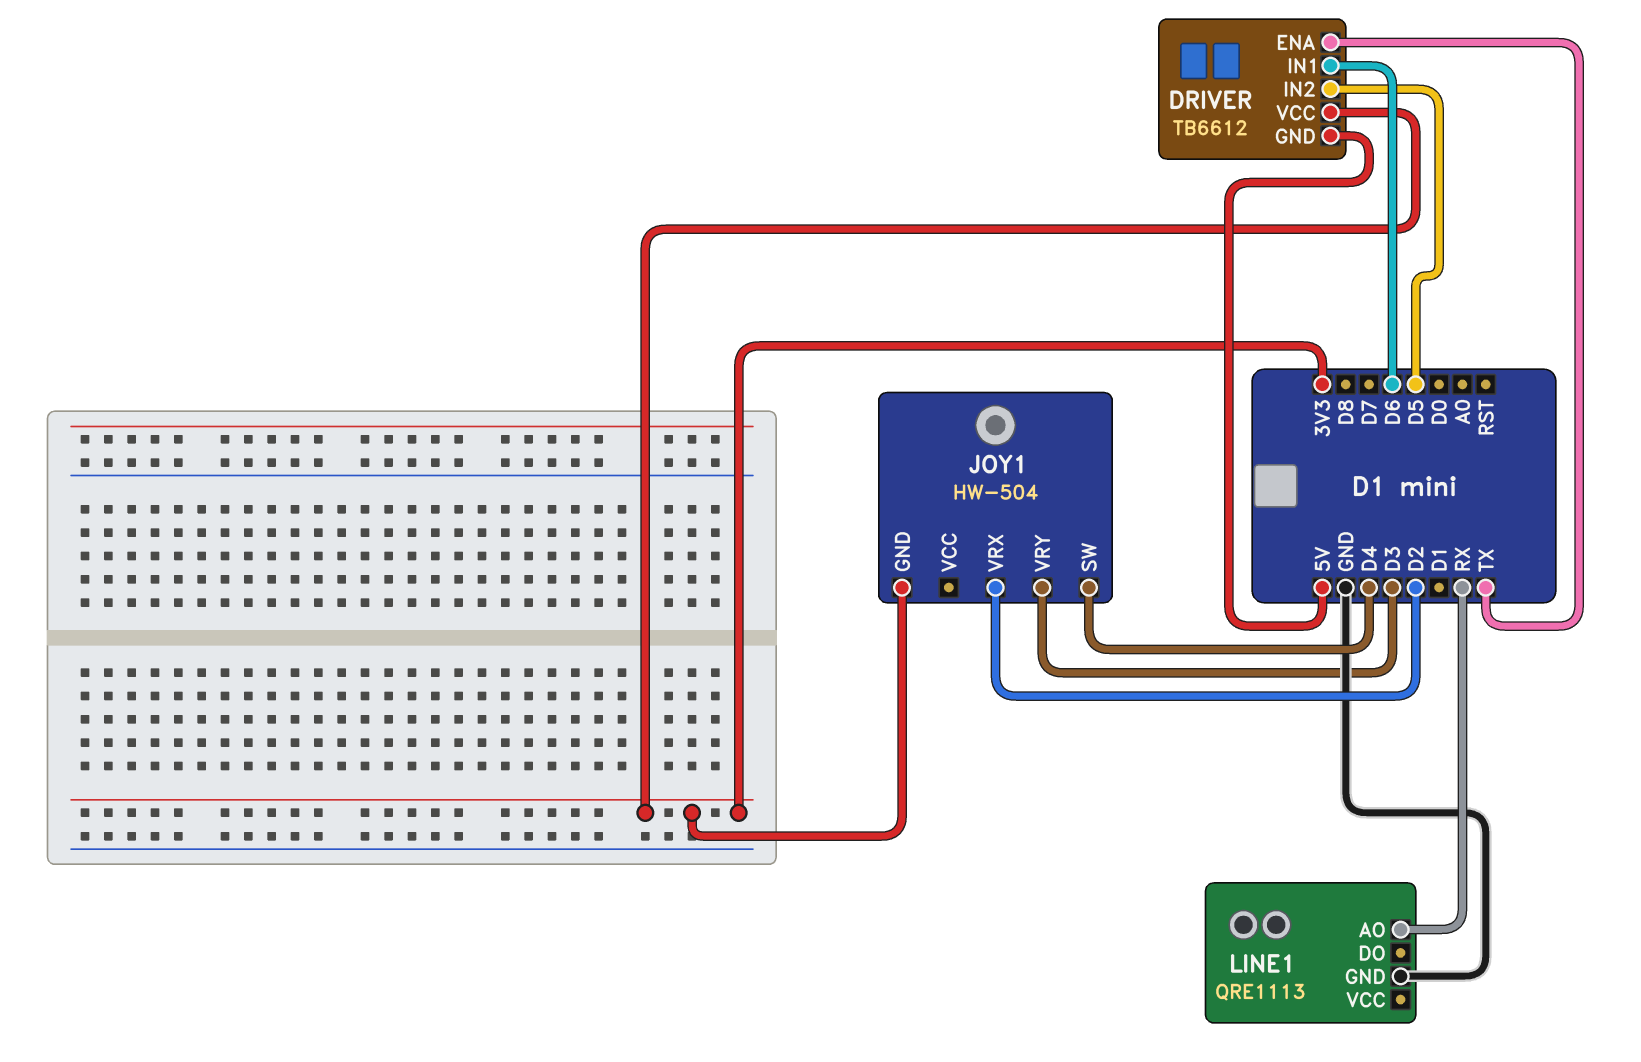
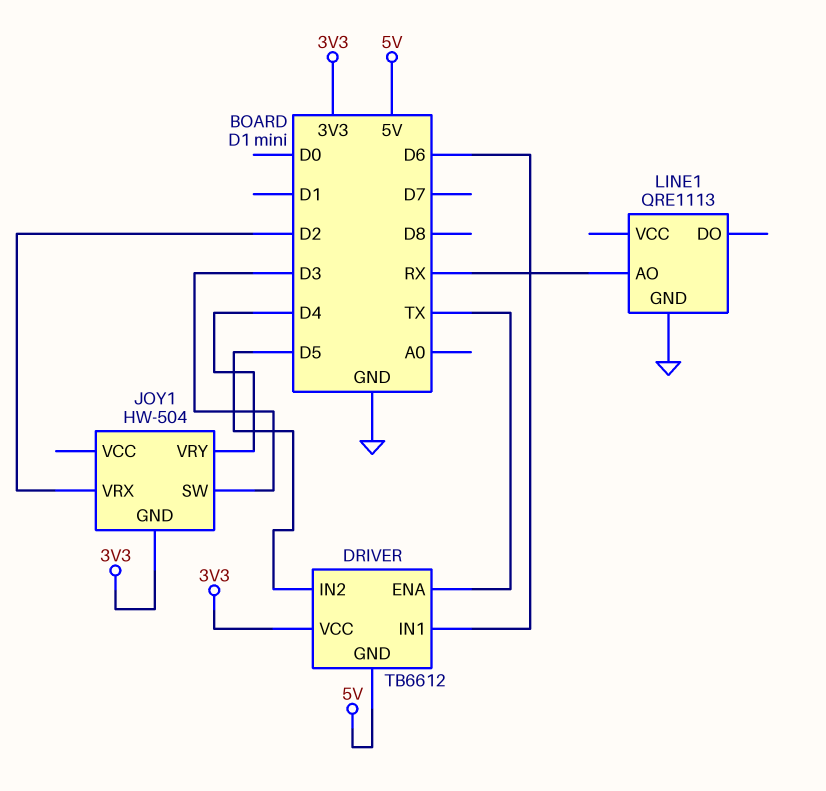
JOY1 pin SW: D4 -> D3
JOY1 pin VRY: D3 -> D4

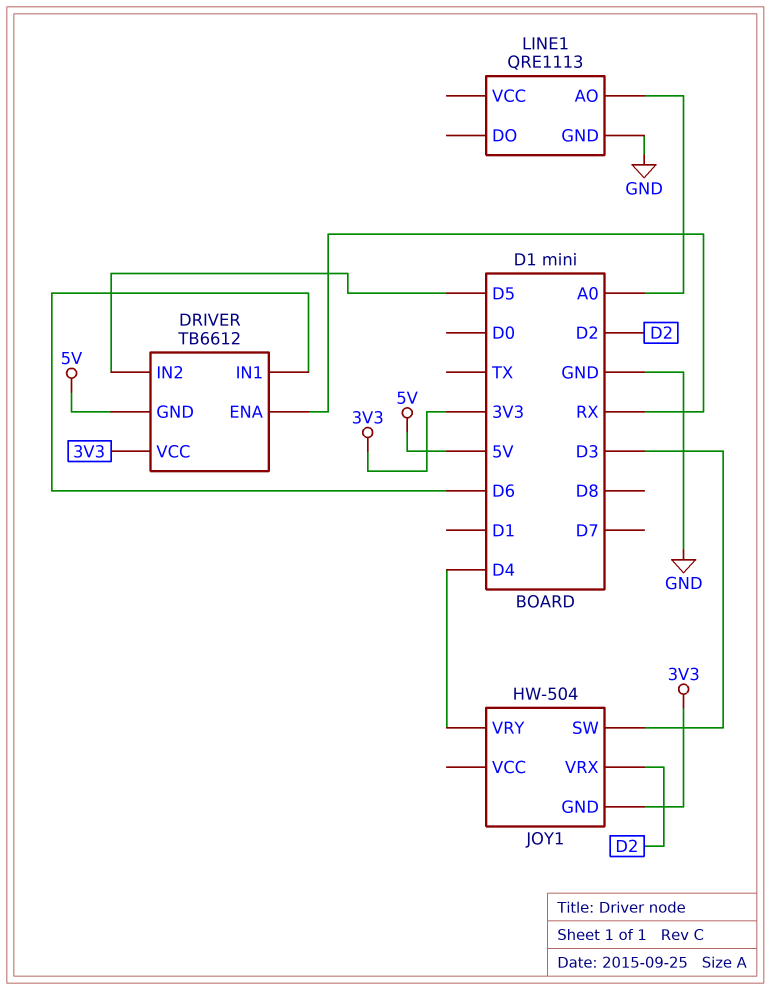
DRIVER pin ENA: TX -> RX
LINE1 pin AO: RX -> A0

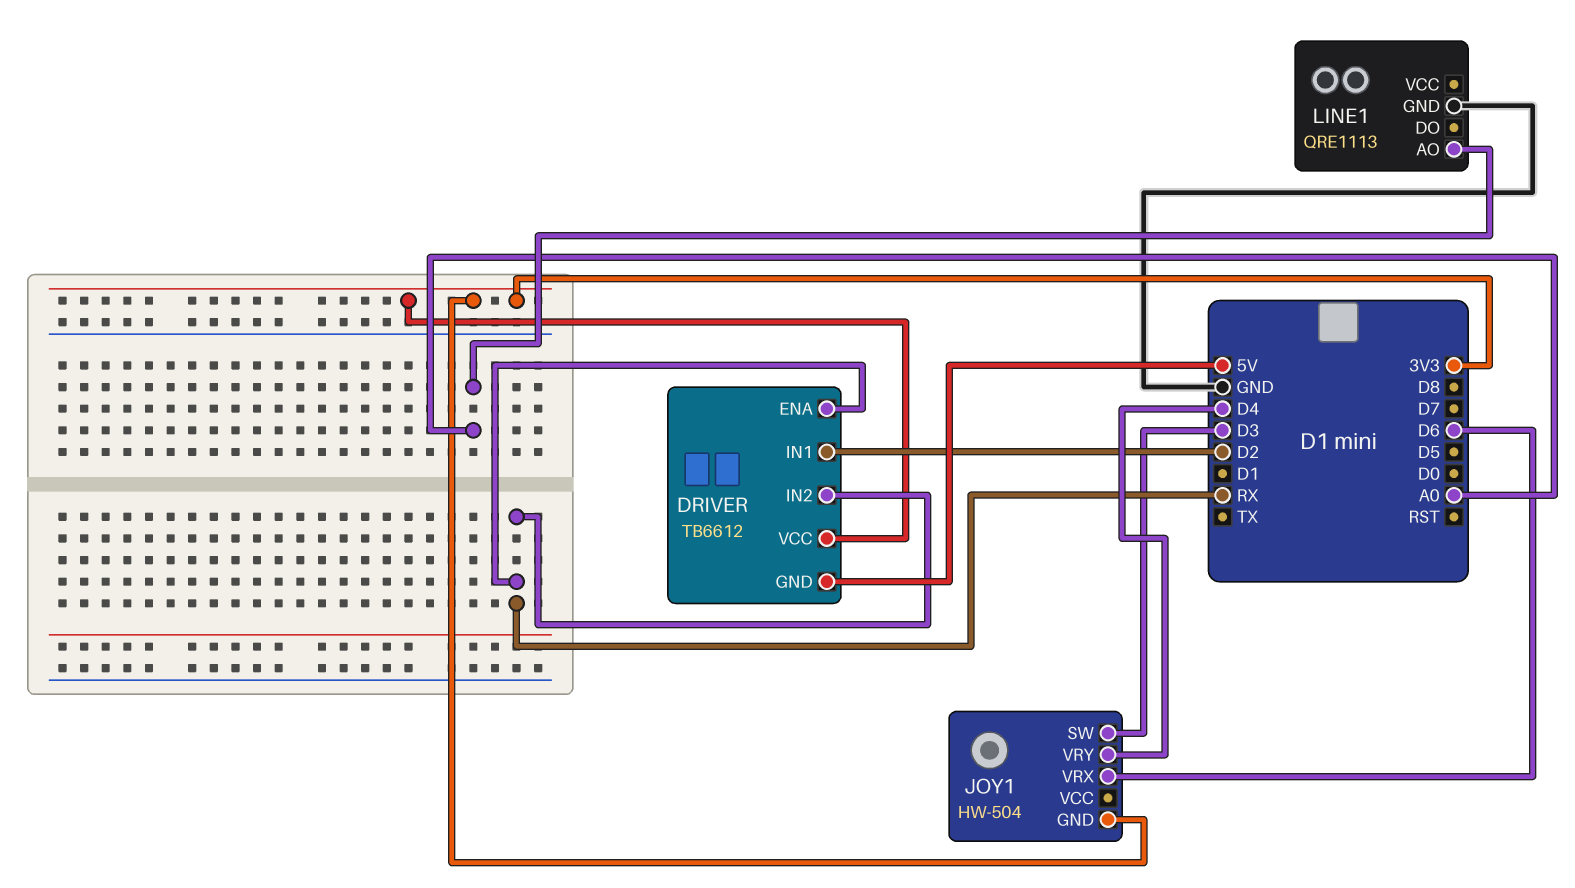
DRIVER pin IN1: D6 -> D2
DRIVER pin IN2: D5 -> RX
JOY1 pin VRX: D2 -> D6

